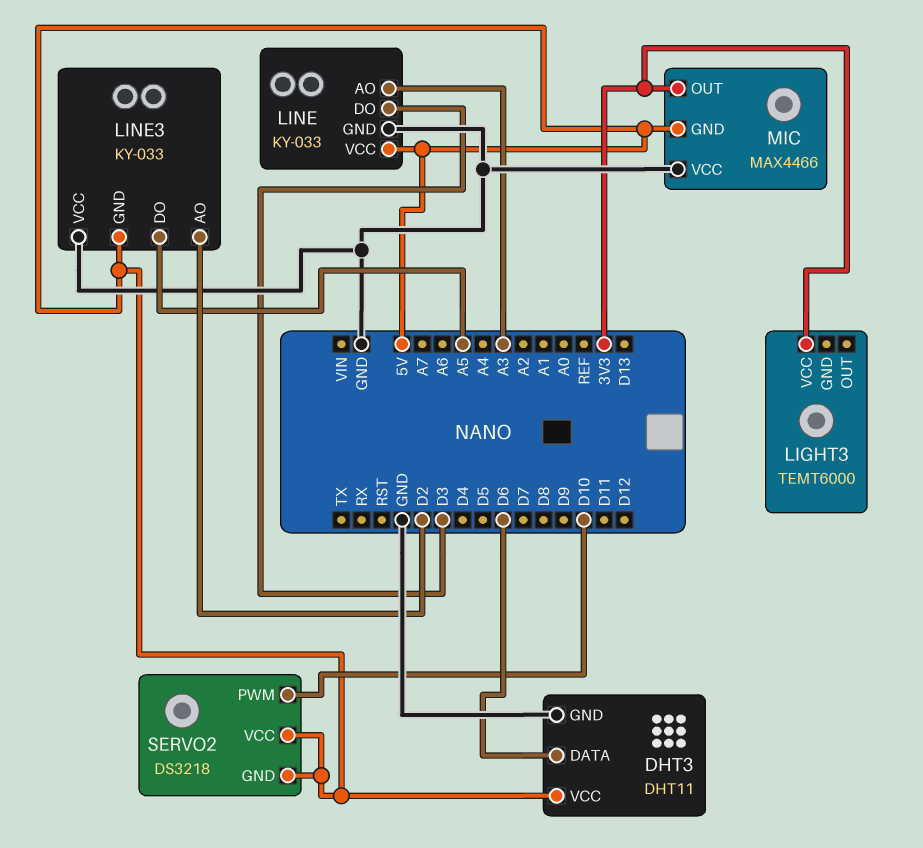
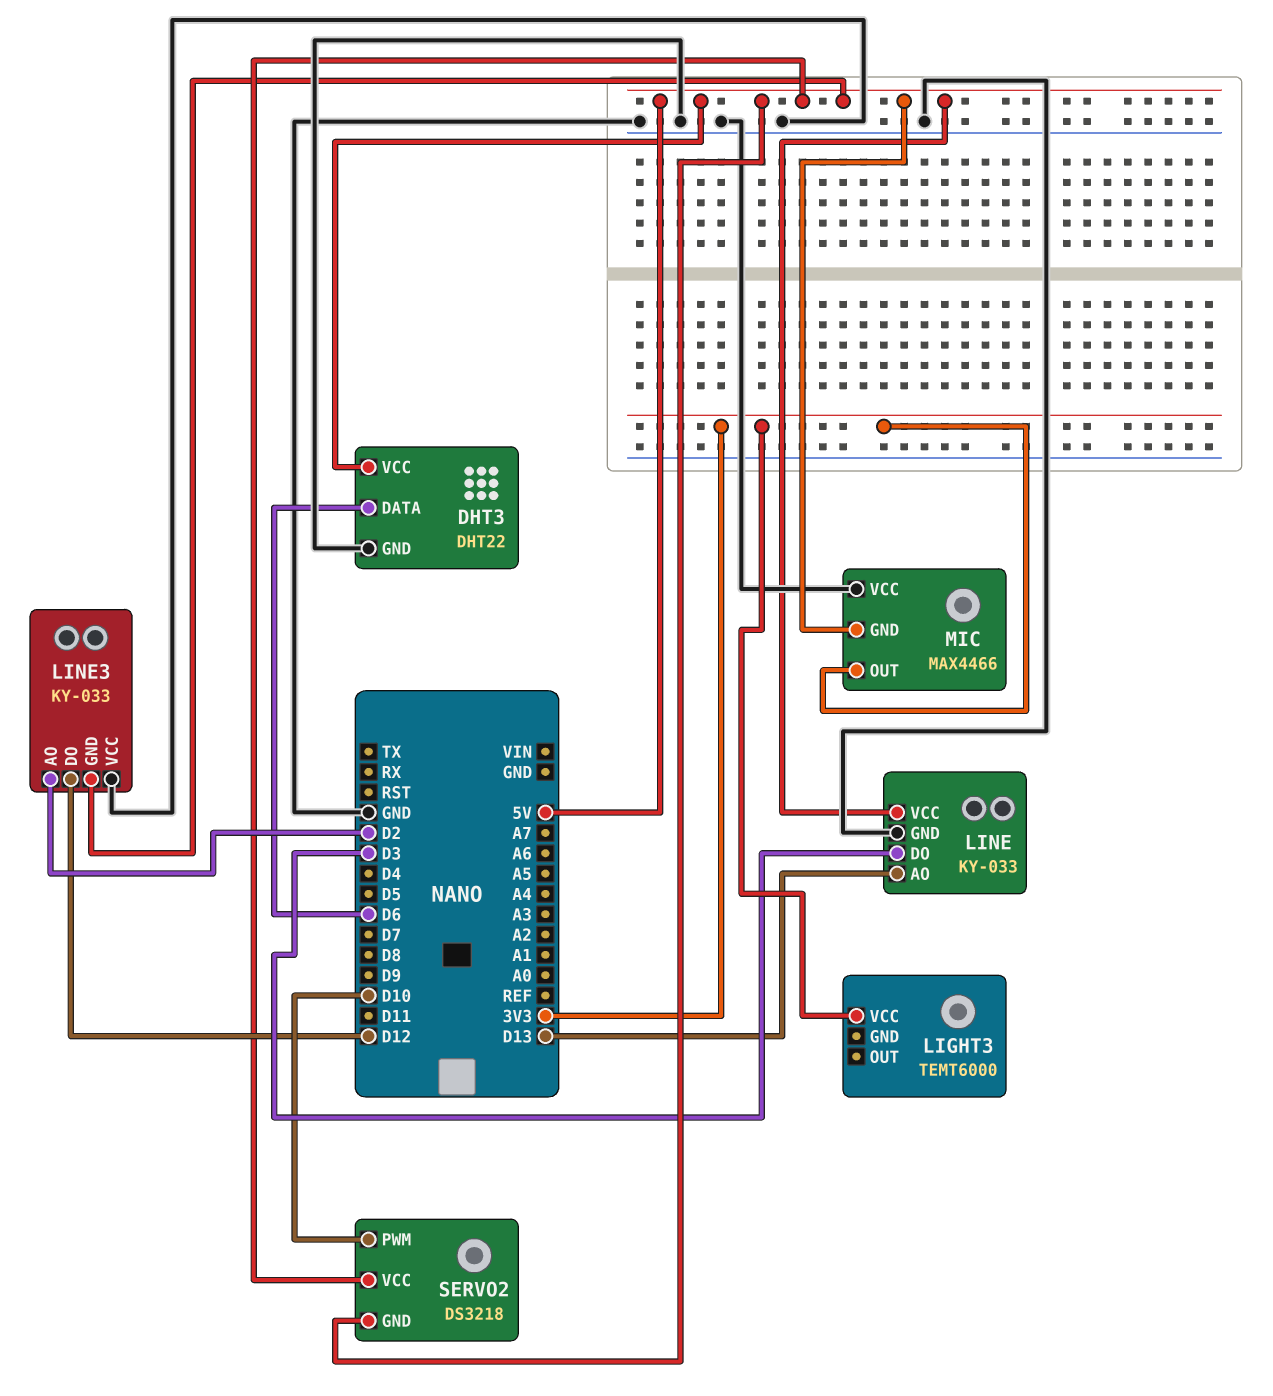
DHT3: DHT11 -> DHT22
LINE pin AO: A3 -> D13
LINE3 pin DO: A5 -> D12

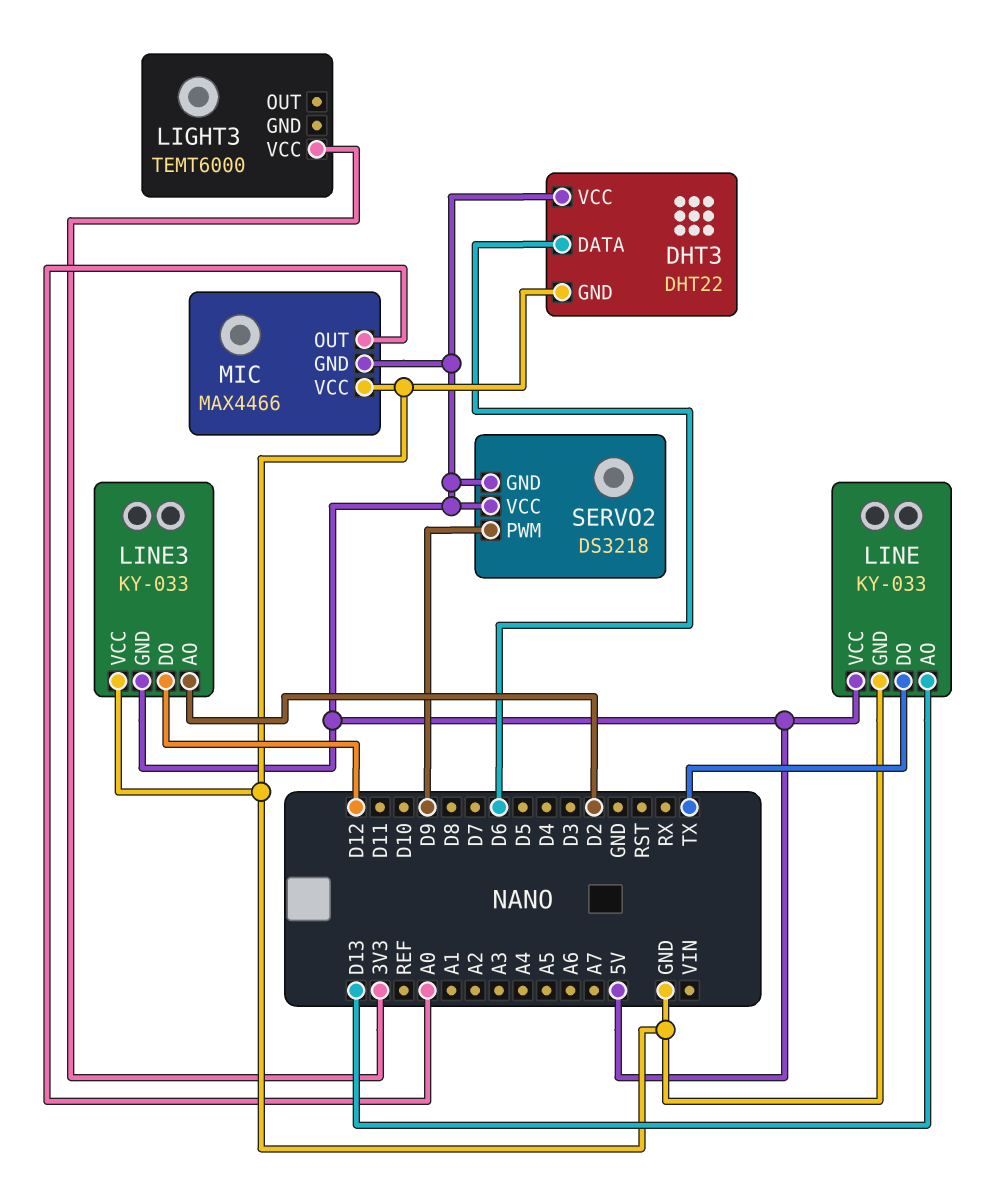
LINE pin DO: D3 -> TX
MIC pin OUT: 3V3 -> A0
SERVO2 pin PWM: D10 -> D9

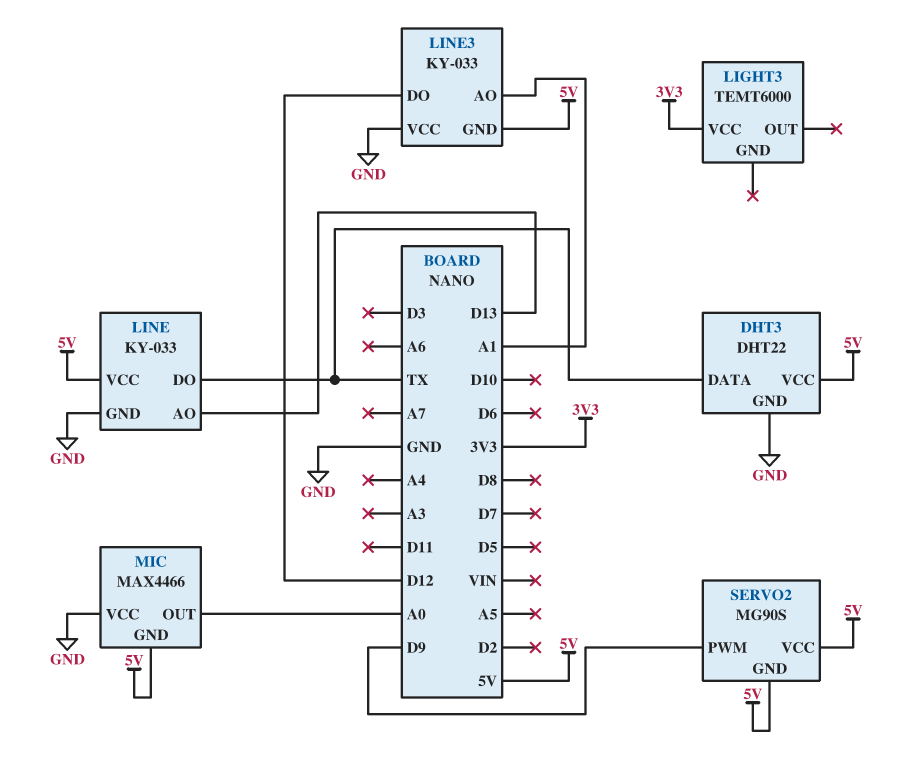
DHT3 pin DATA: D6 -> TX
LINE3 pin AO: D2 -> A1
SERVO2: DS3218 -> MG90S

